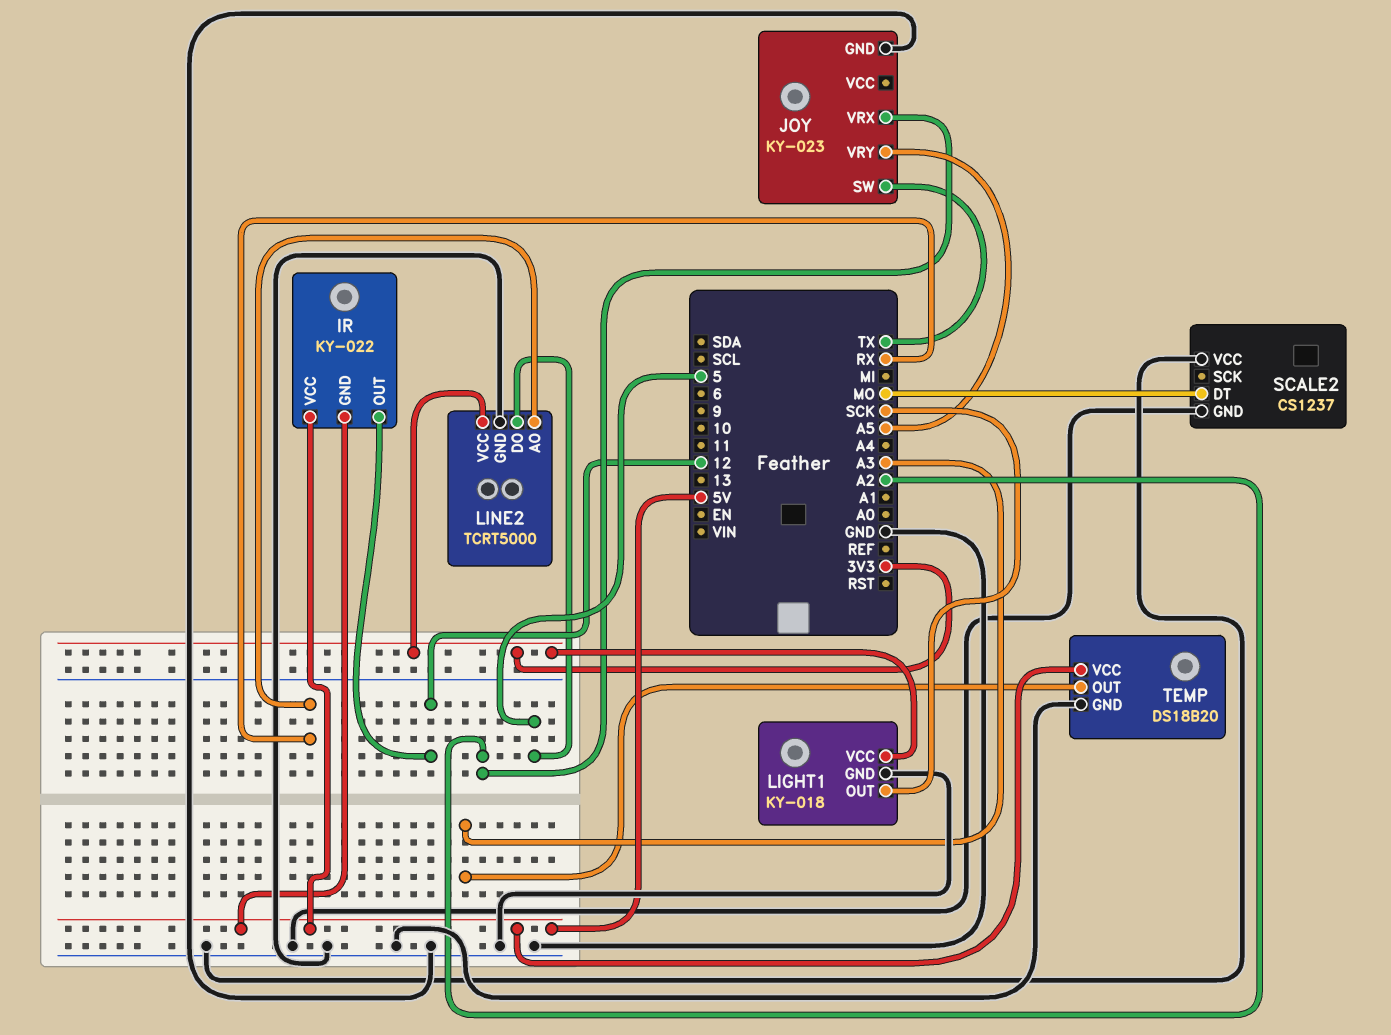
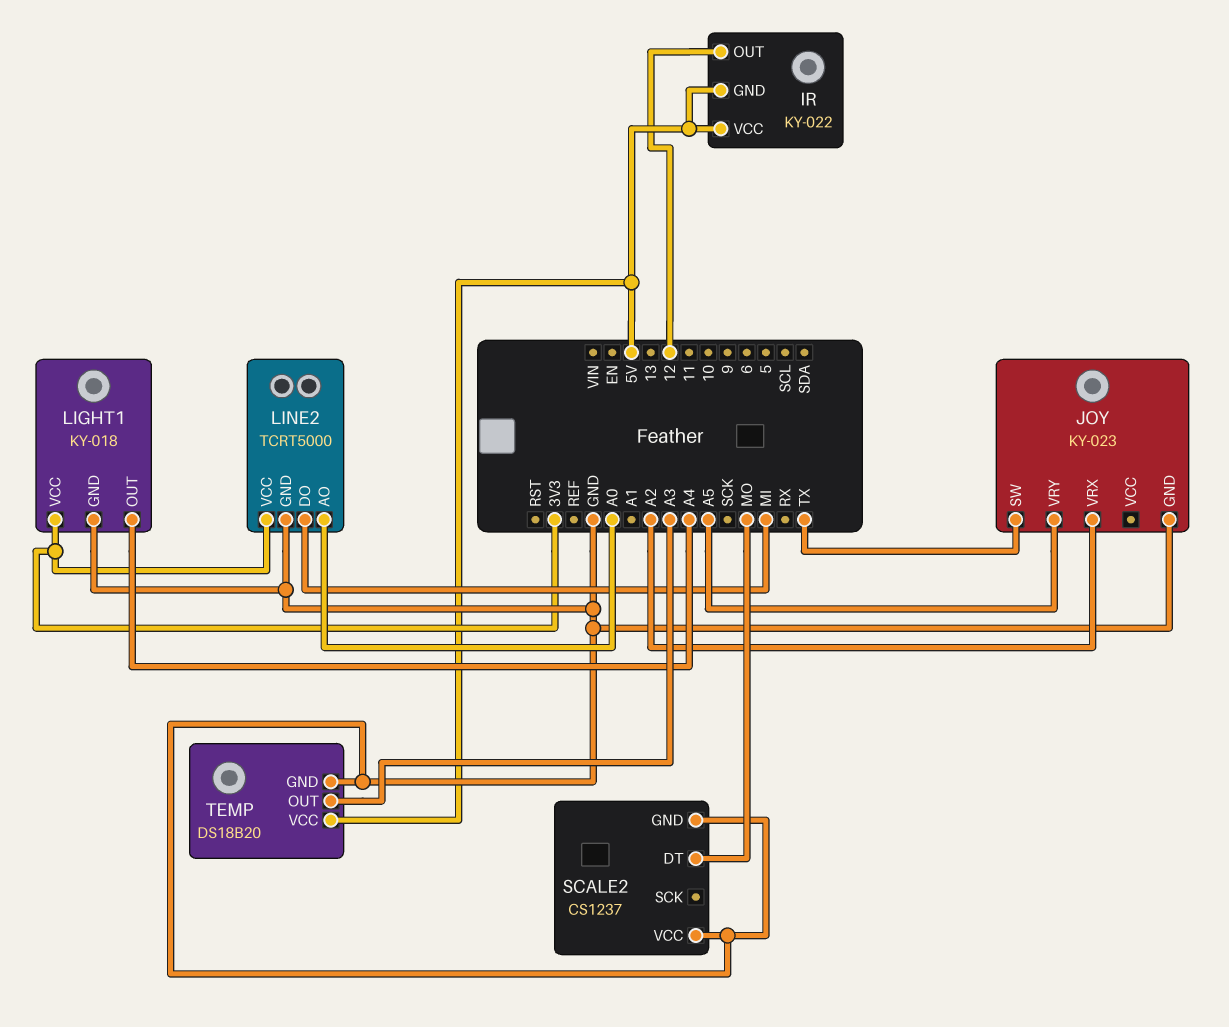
LIGHT1 pin OUT: SCK -> A4
LINE2 pin AO: RX -> A0
LINE2 pin DO: 5 -> MI

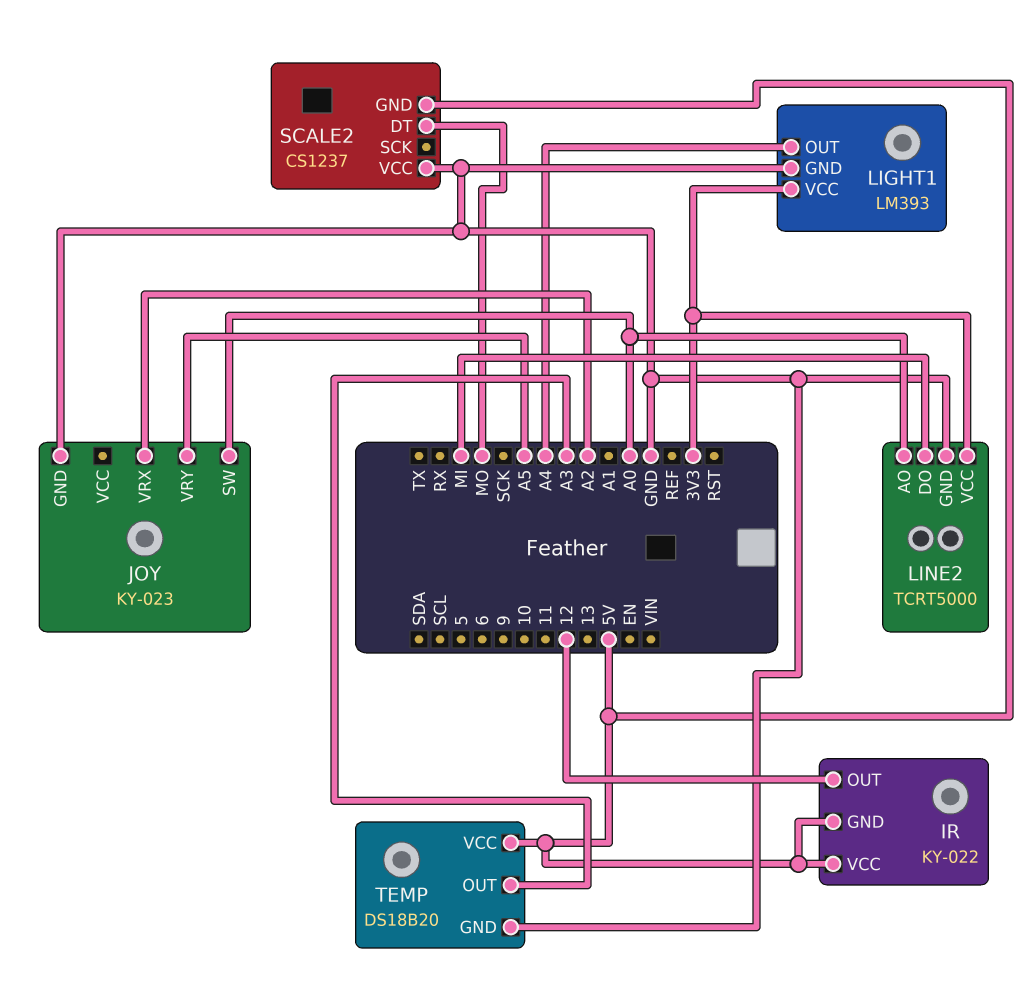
JOY pin SW: TX -> A0
LIGHT1: KY-018 -> LM393
SCALE2 pin GND: GND -> 5V

